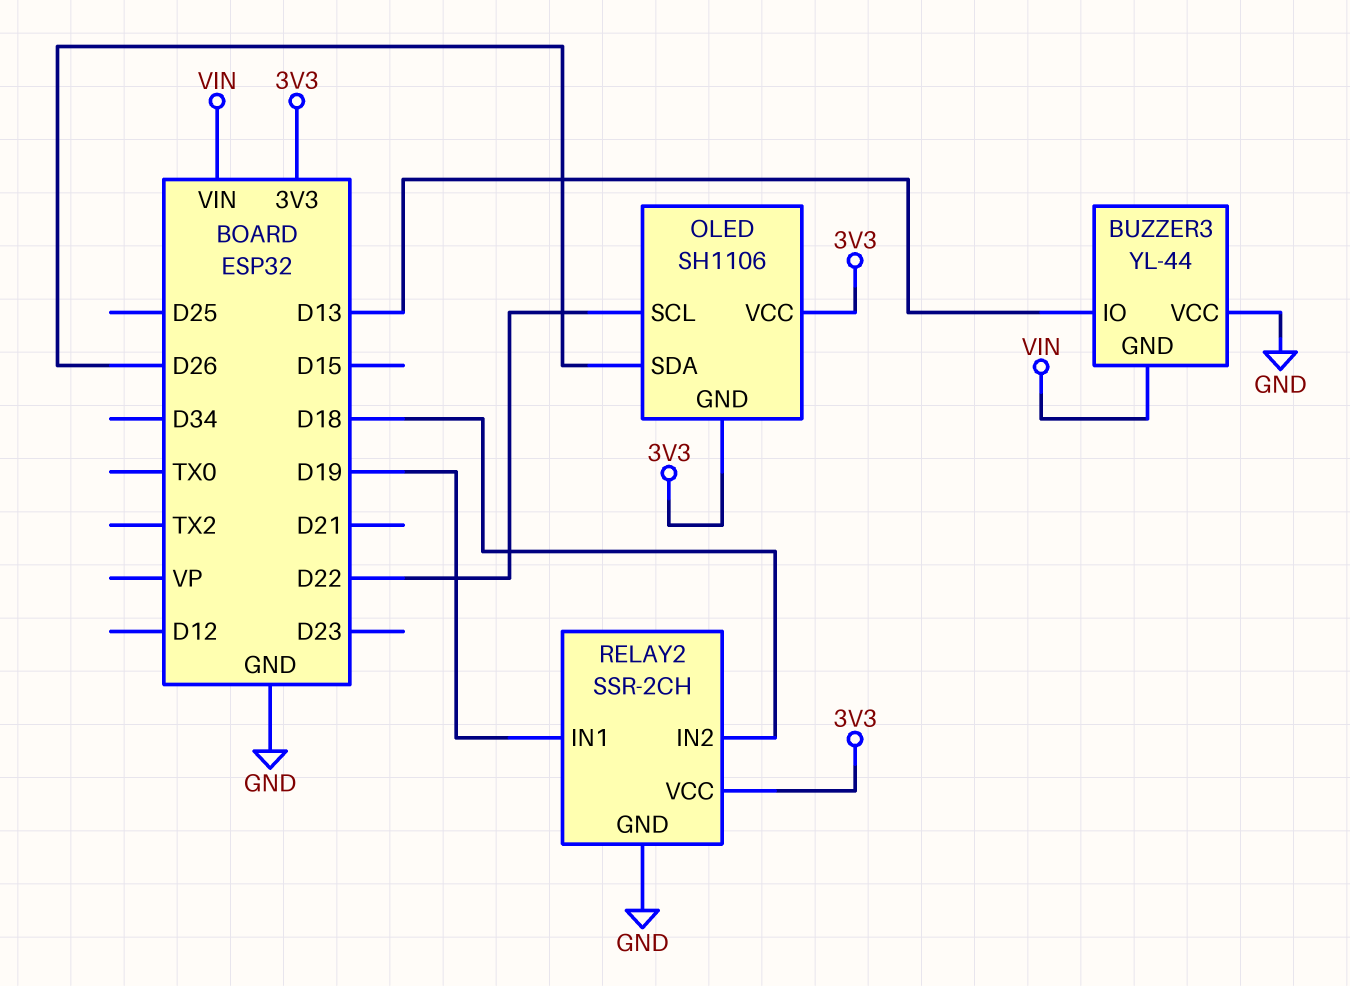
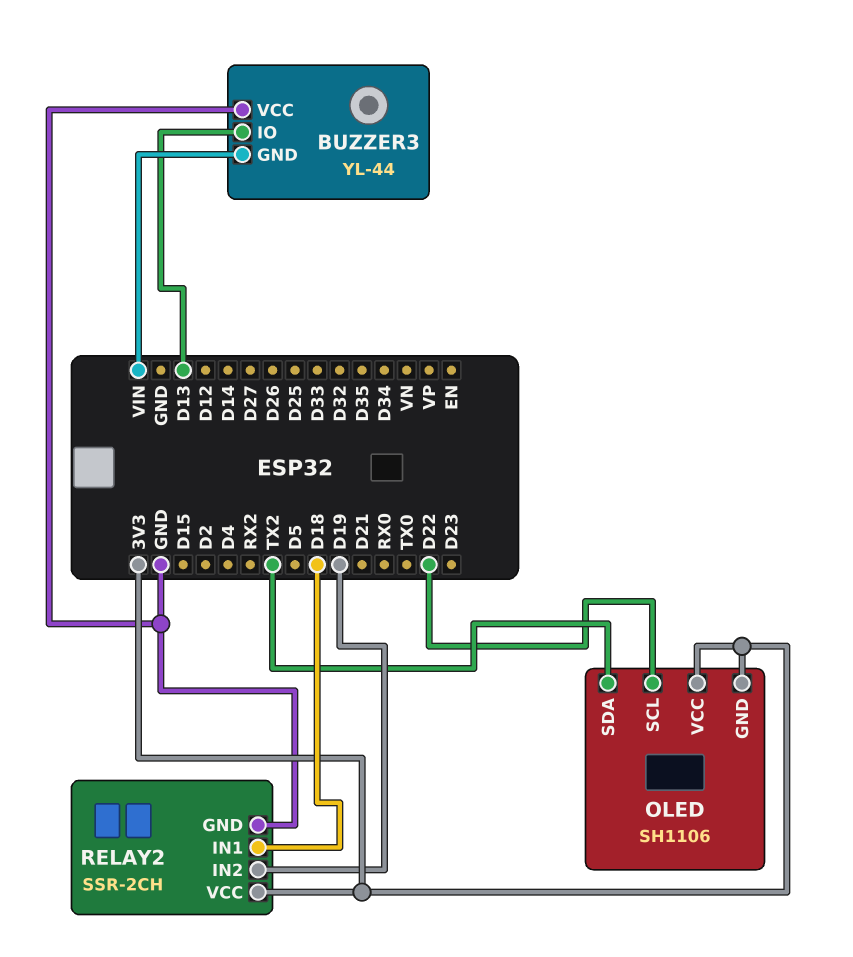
OLED pin SDA: D26 -> TX2
RELAY2 pin IN1: D19 -> D18
RELAY2 pin IN2: D18 -> D19

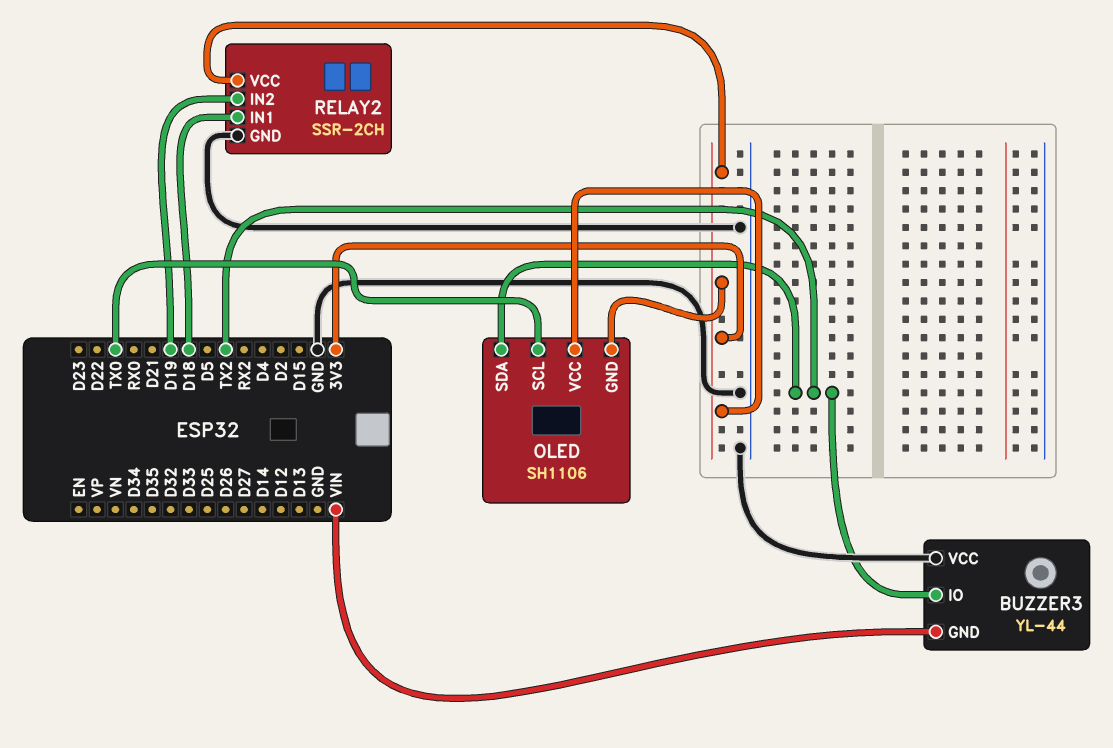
BUZZER3 pin IO: D13 -> TX2
OLED pin SCL: D22 -> TX0

